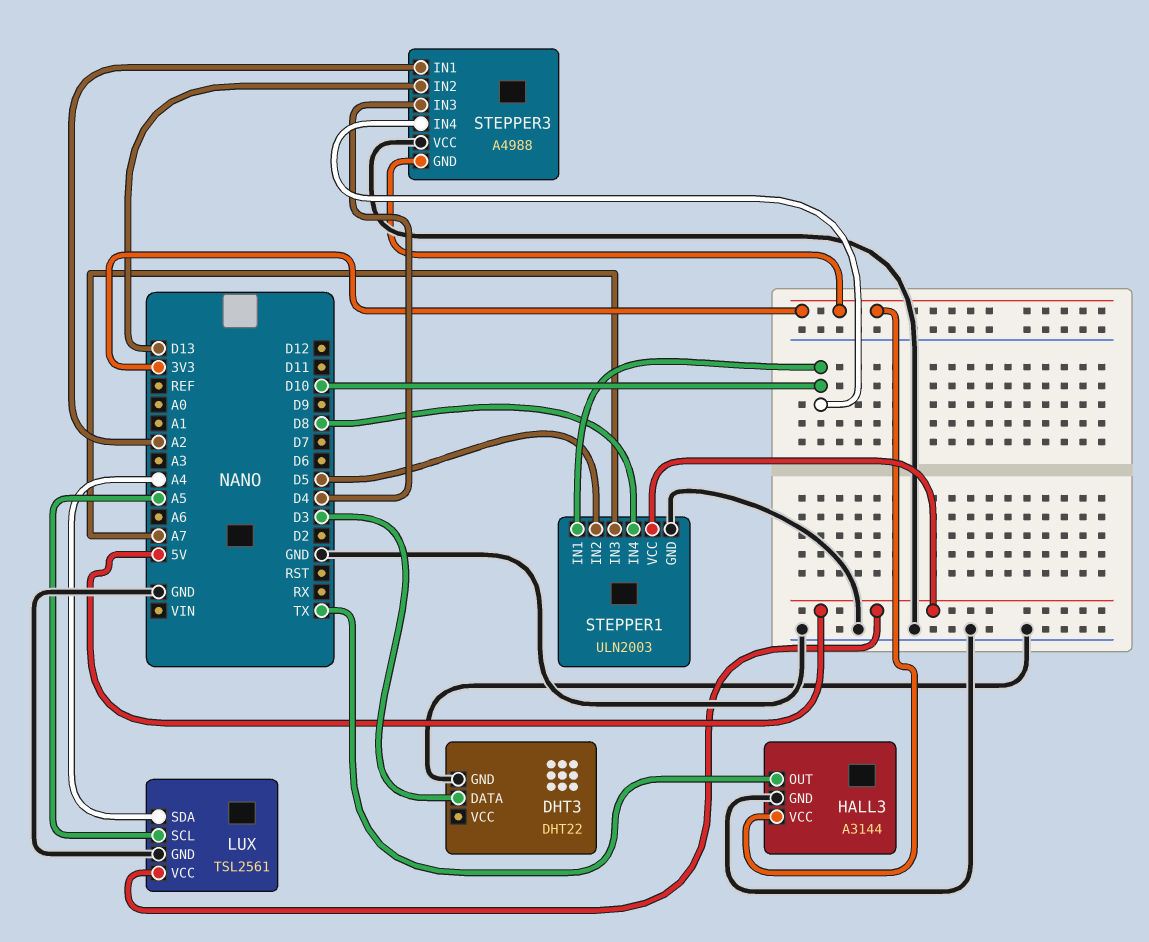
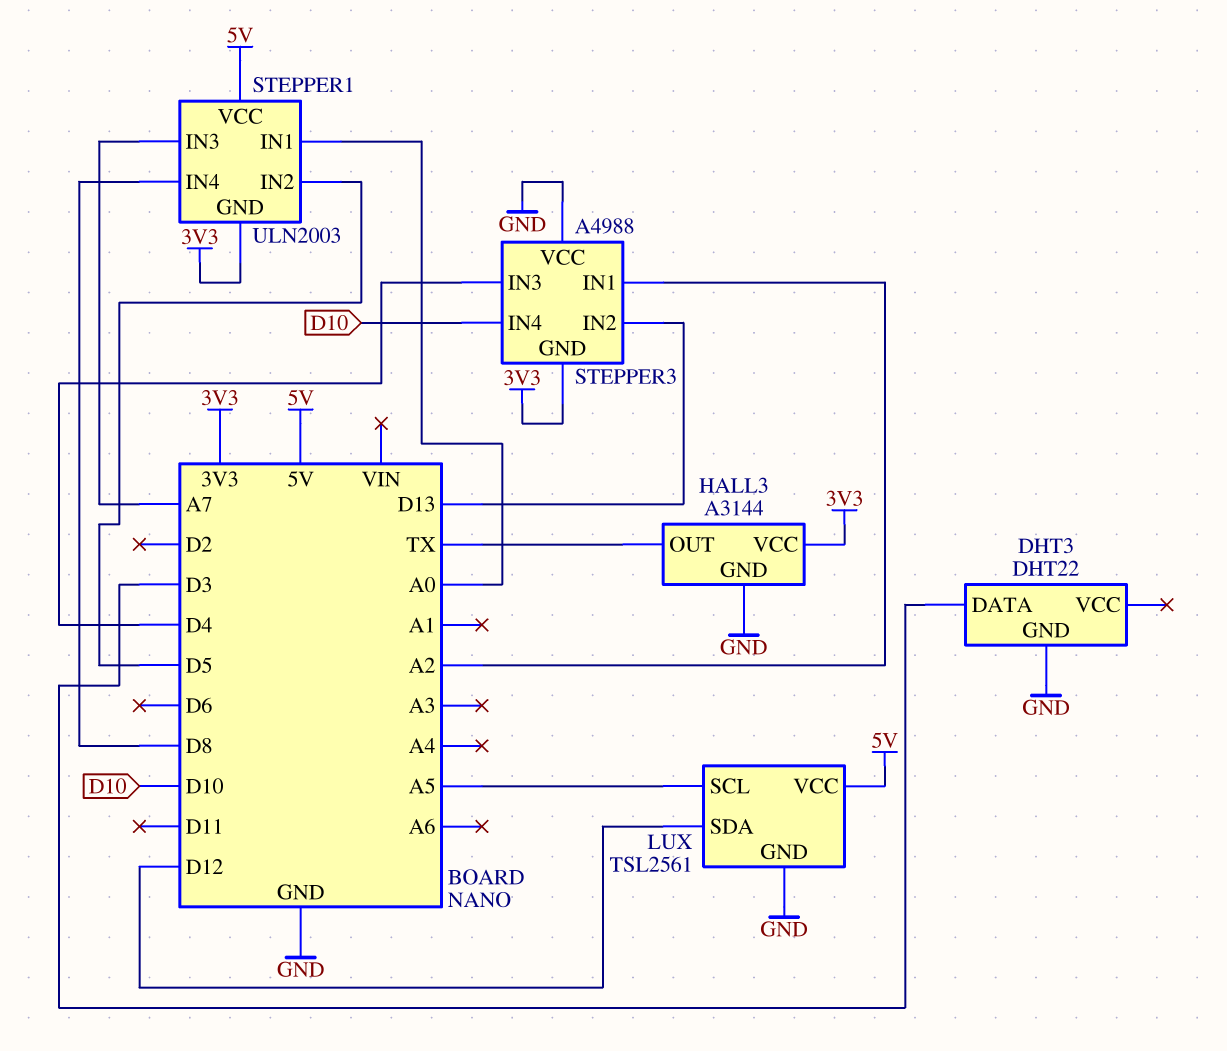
LUX pin SDA: A4 -> D12
STEPPER1 pin GND: GND -> 3V3
STEPPER1 pin IN1: D10 -> A0

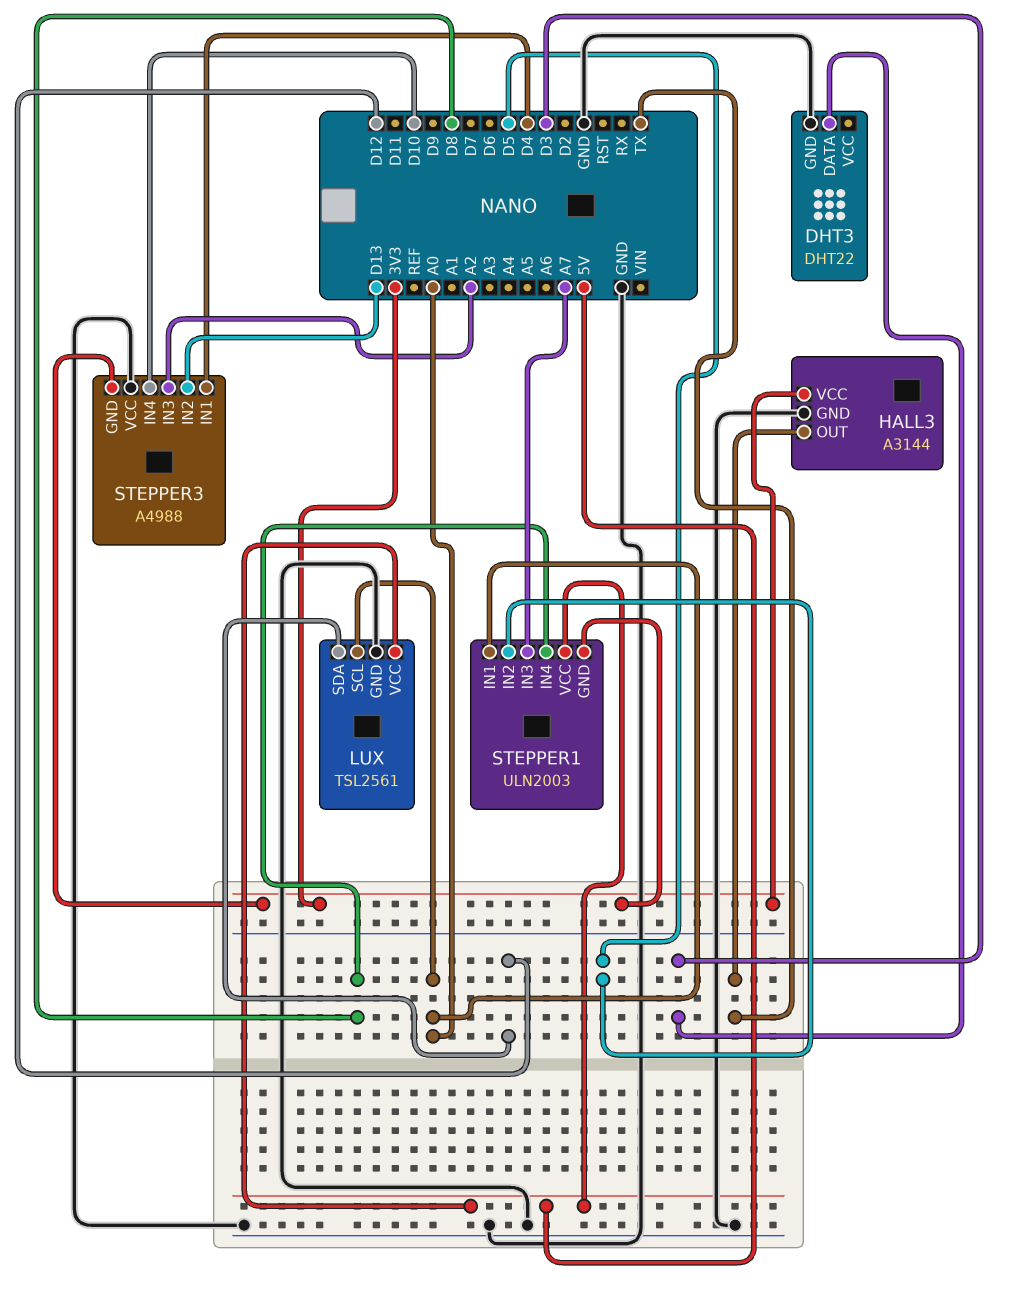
LUX pin SCL: A5 -> A0
STEPPER3 pin IN1: A2 -> D4
STEPPER3 pin IN3: D4 -> A2

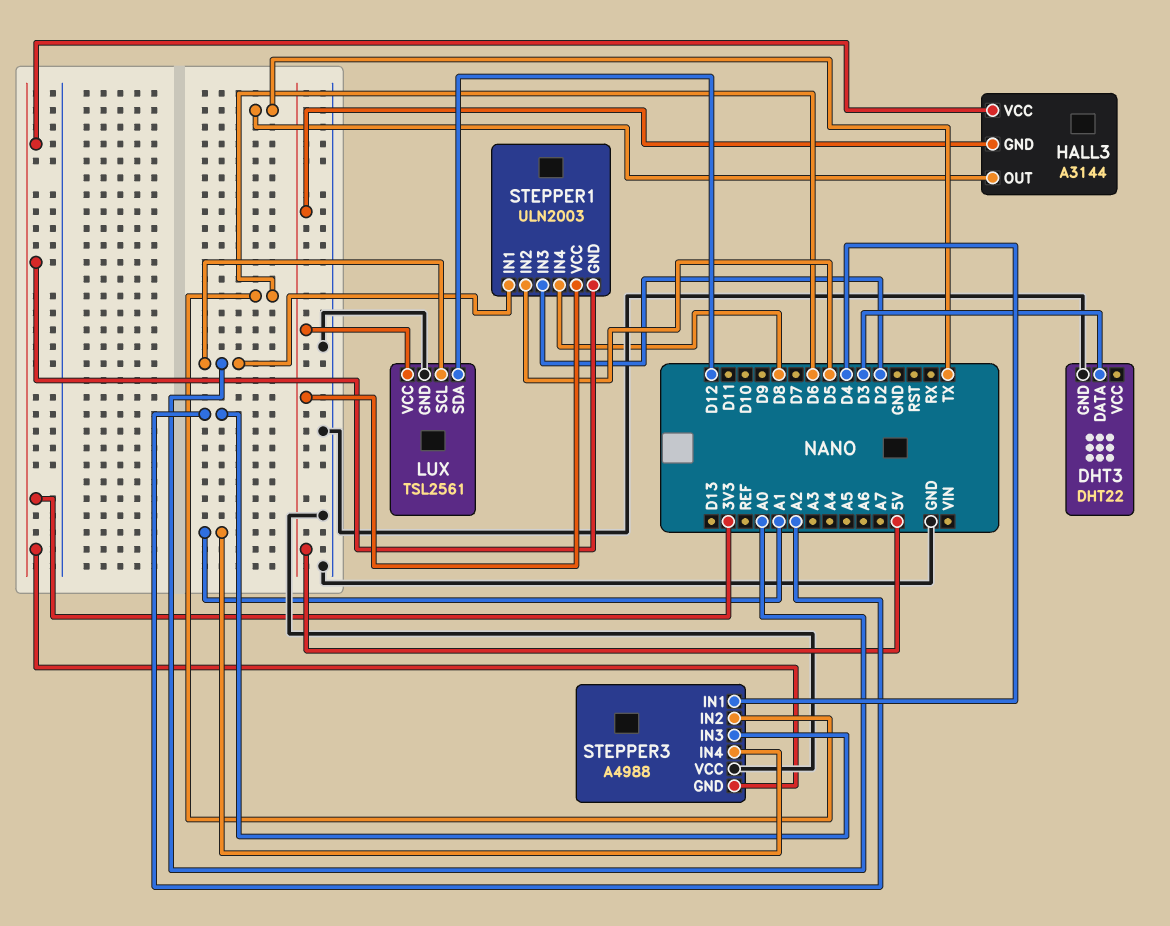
HALL3 pin GND: GND -> 5V
STEPPER1 pin IN3: A7 -> D2
STEPPER3 pin IN2: D13 -> D6
STEPPER3 pin IN4: D10 -> A1

